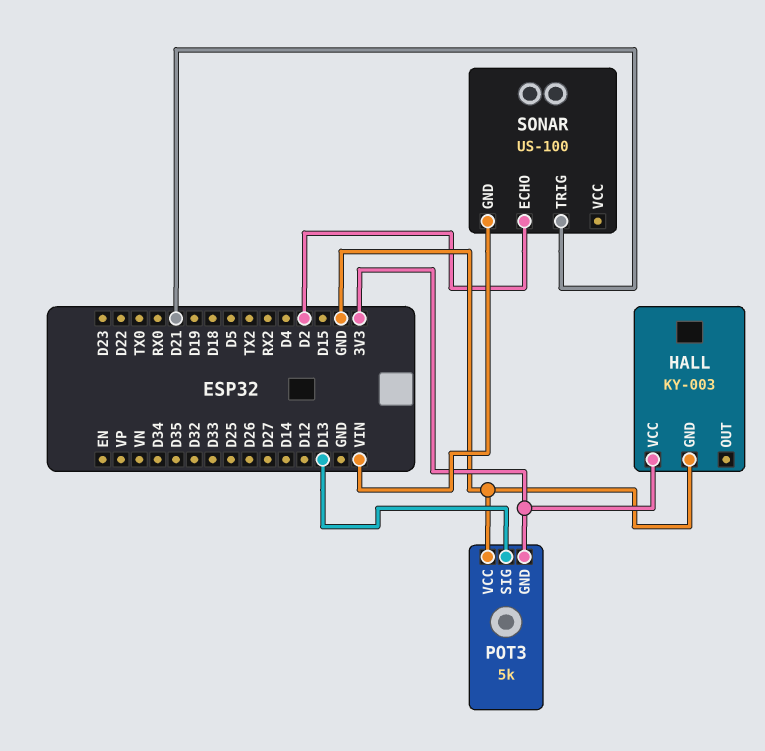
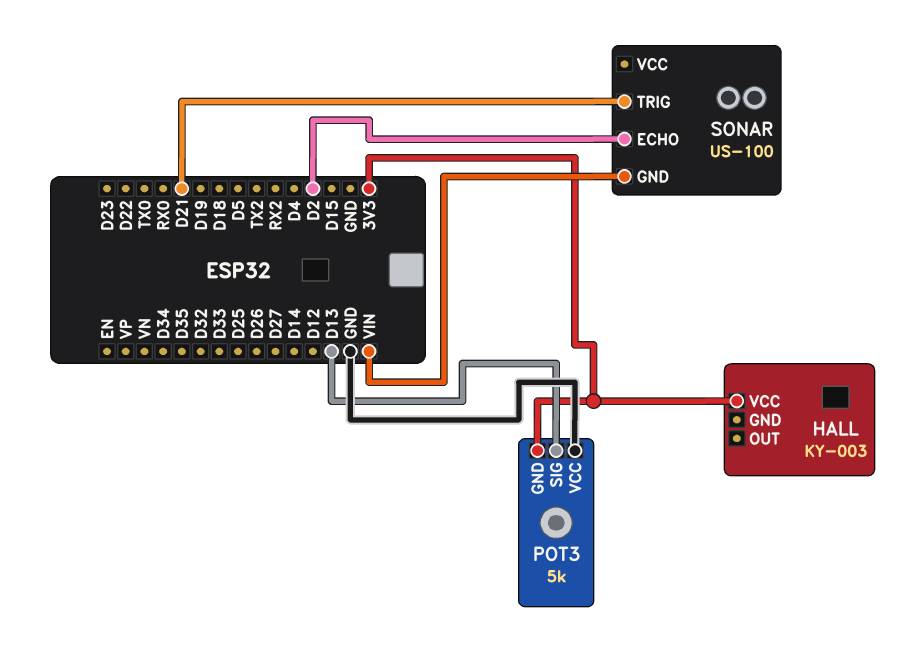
HALL pin GND: GND -> none

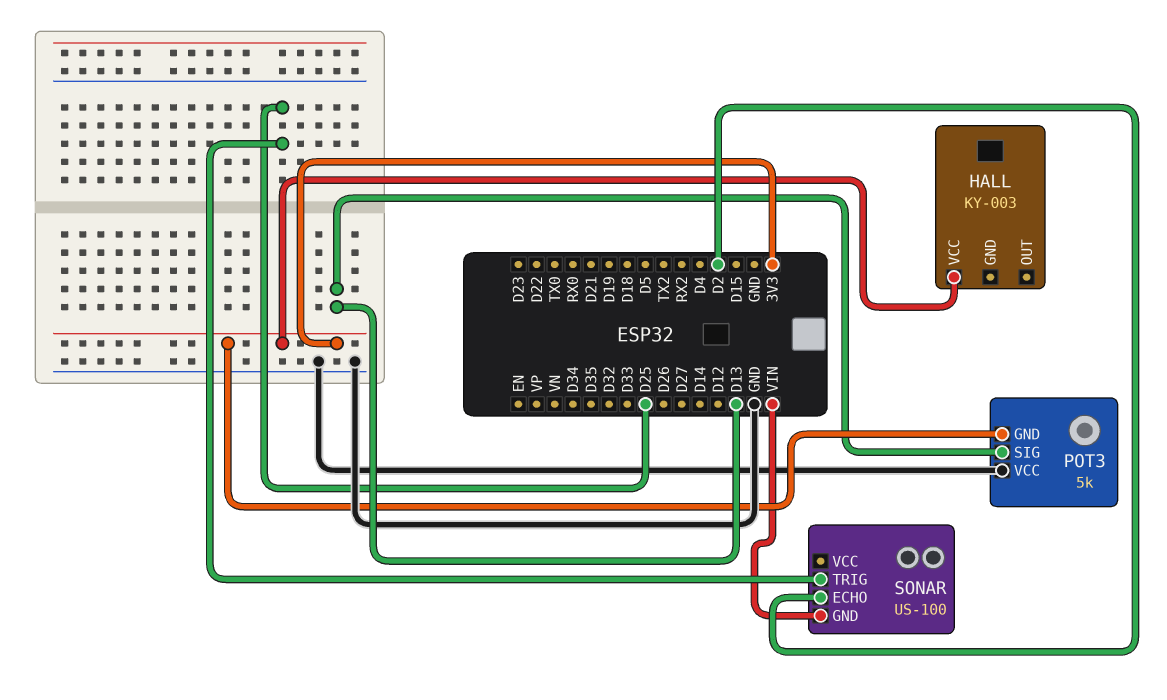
SONAR pin TRIG: D21 -> D25

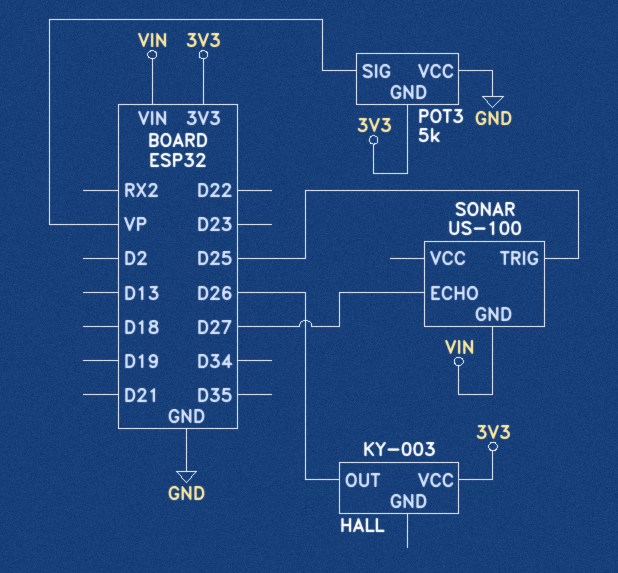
HALL pin OUT: none -> D26
POT3 pin SIG: D13 -> VP
SONAR pin ECHO: D2 -> D27

